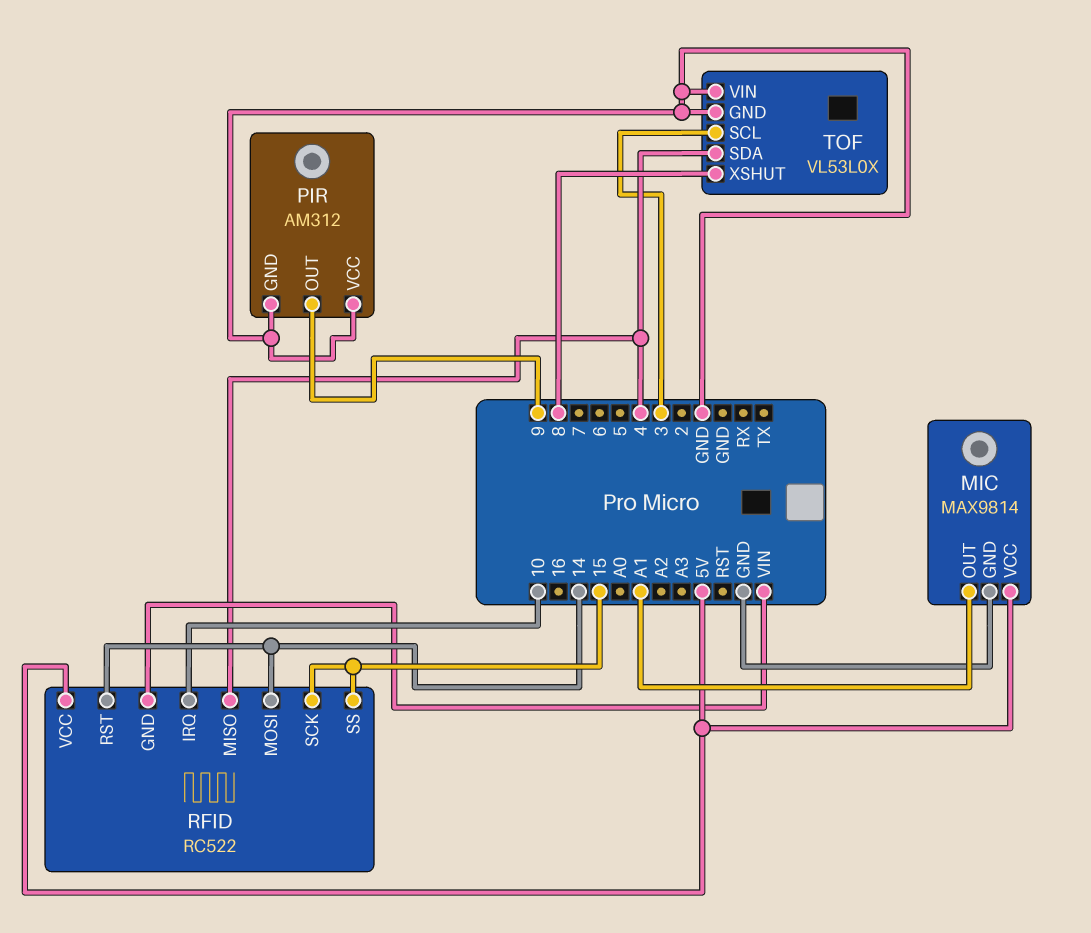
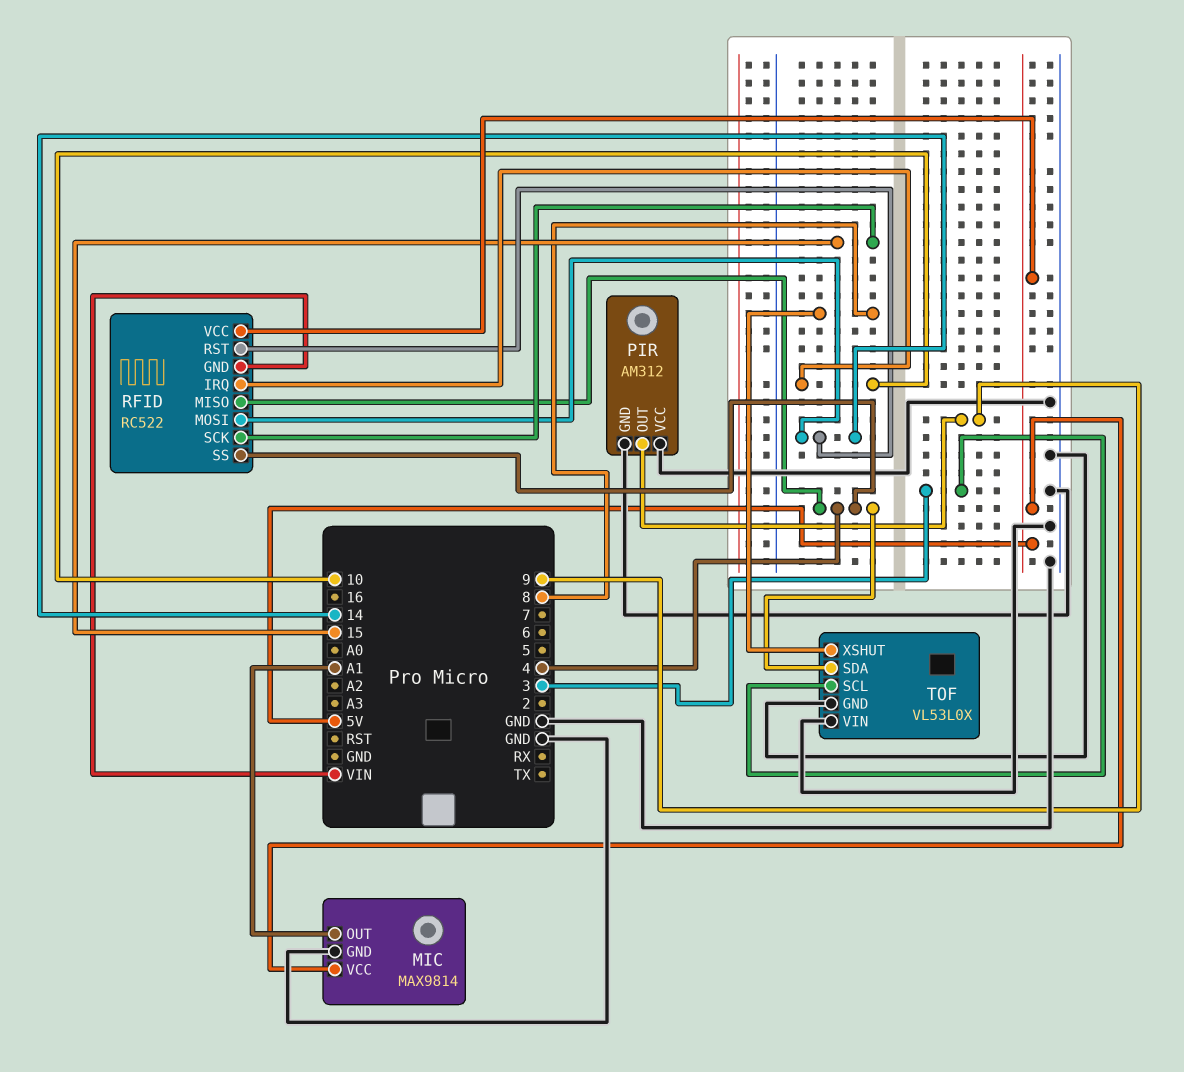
RFID pin SS: 15 -> 4

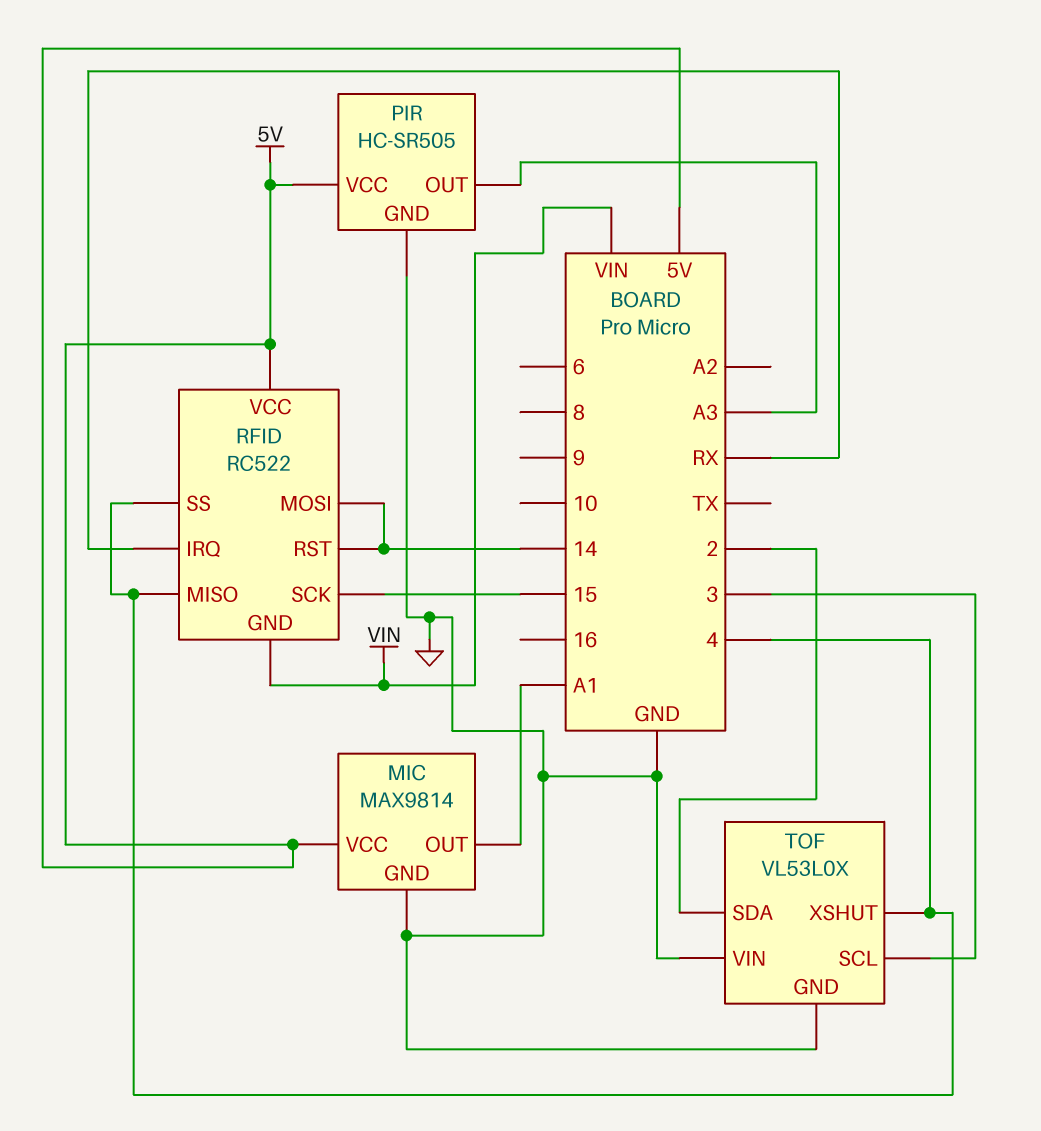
PIR: AM312 -> HC-SR505
PIR pin OUT: 9 -> A3
PIR pin VCC: GND -> 5V
RFID pin IRQ: 10 -> RX
TOF pin SDA: 4 -> 2
TOF pin XSHUT: 8 -> 4

